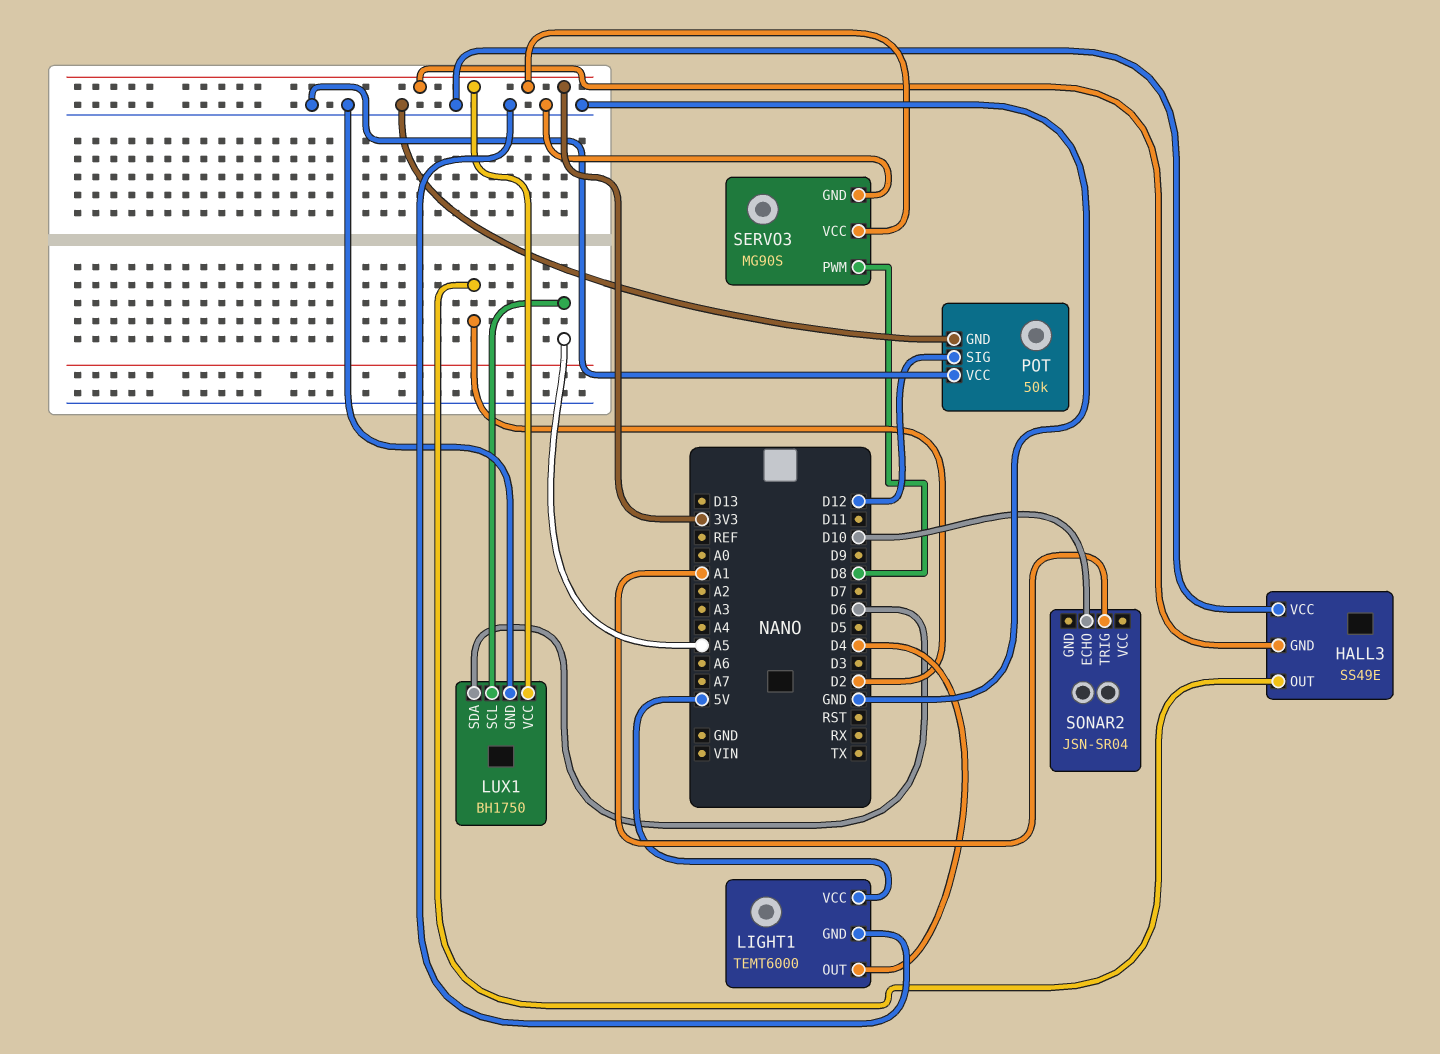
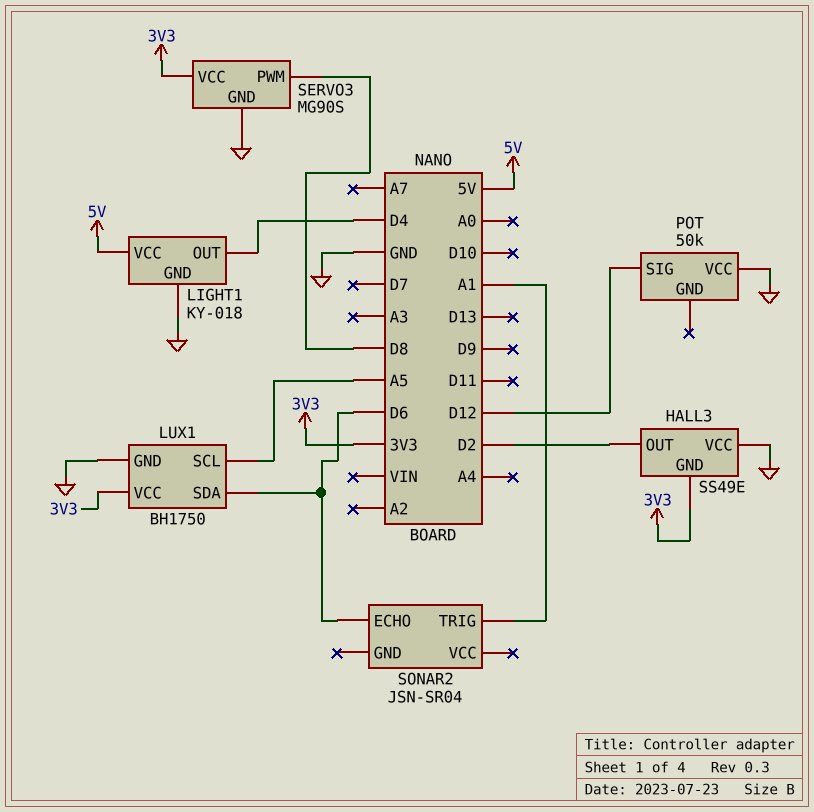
LIGHT1: TEMT6000 -> KY-018
POT pin GND: GND -> none
SONAR2 pin ECHO: D10 -> D6

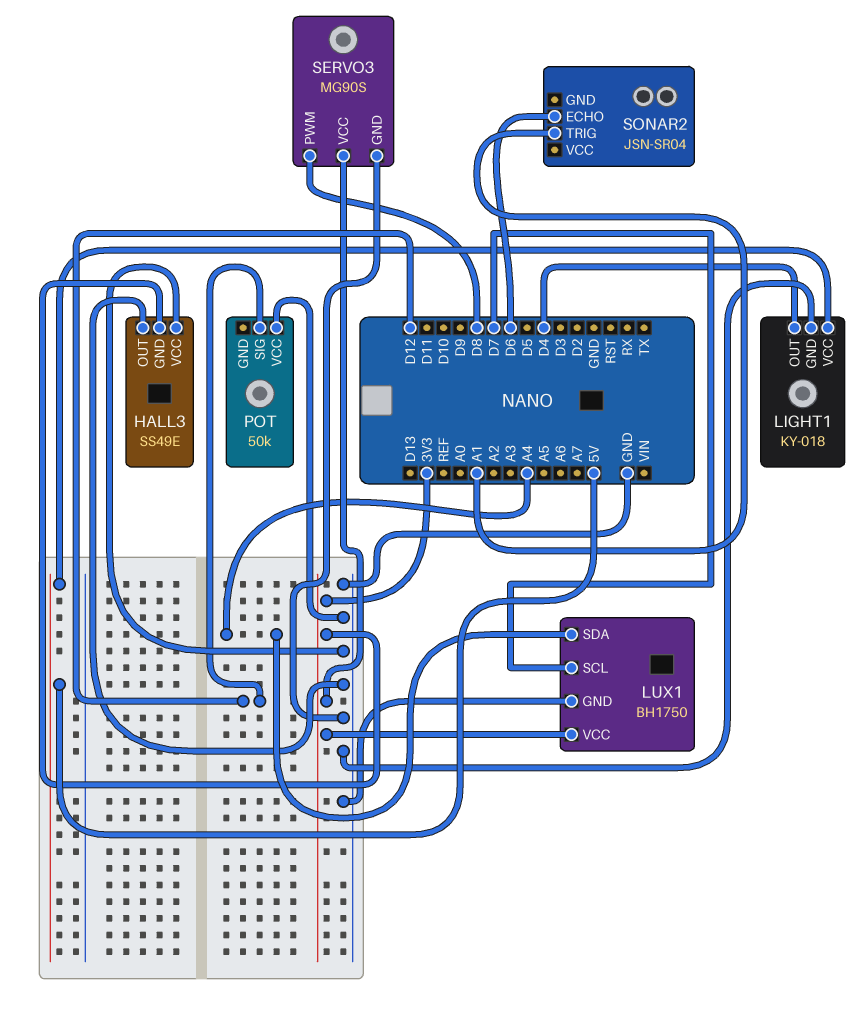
HALL3 pin OUT: D2 -> GND
LUX1 pin SCL: A5 -> D7
LUX1 pin SDA: D6 -> A4

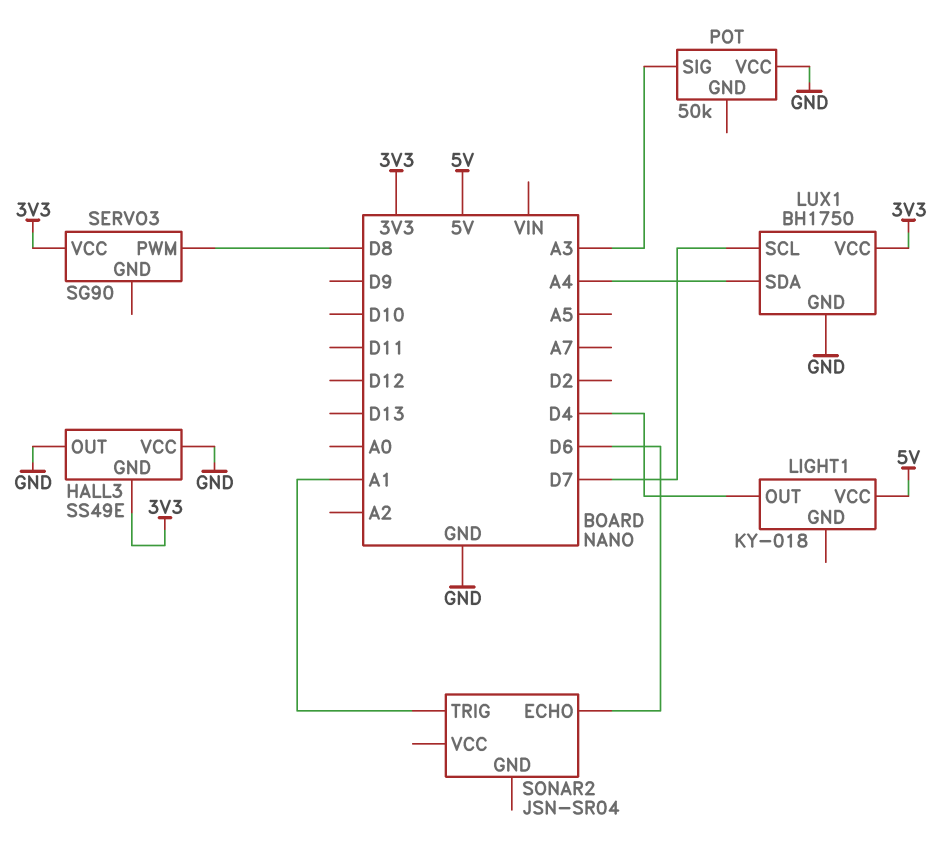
LIGHT1 pin GND: GND -> none
POT pin SIG: D12 -> A3
SERVO3: MG90S -> SG90
SERVO3 pin GND: GND -> none

